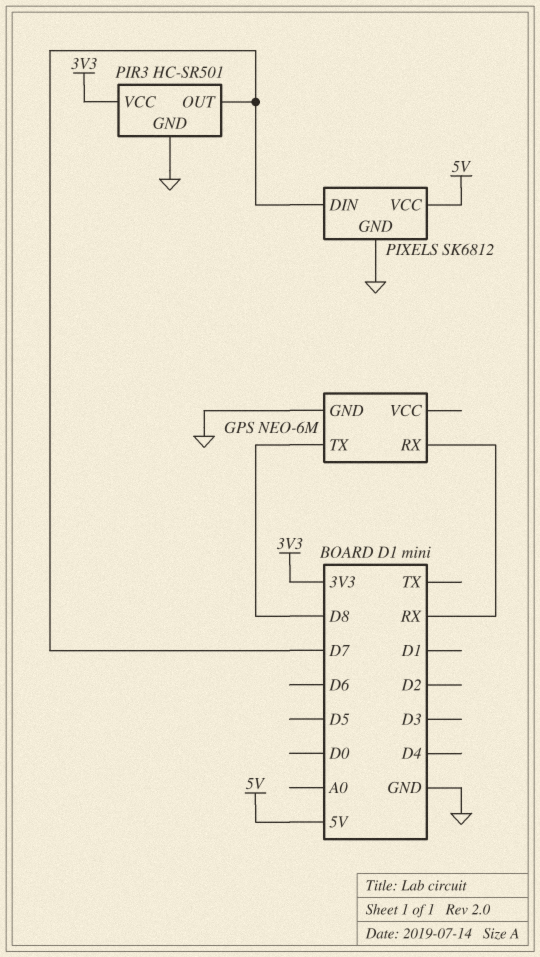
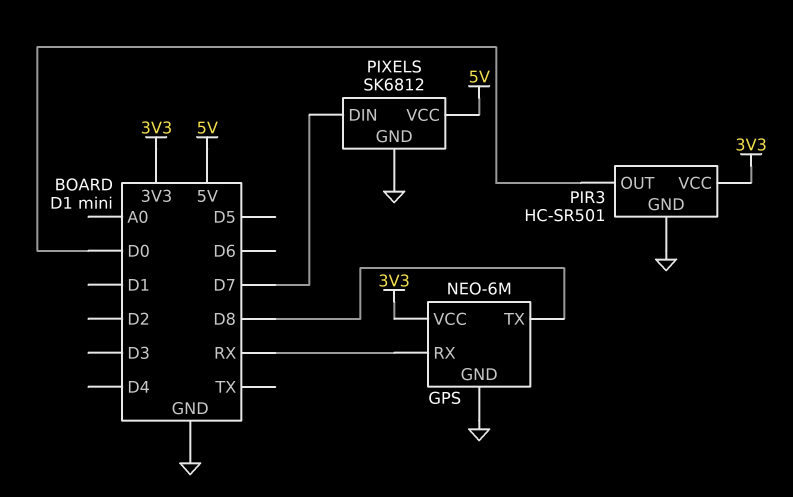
GPS pin VCC: none -> 3V3
PIR3 pin OUT: D7 -> D0

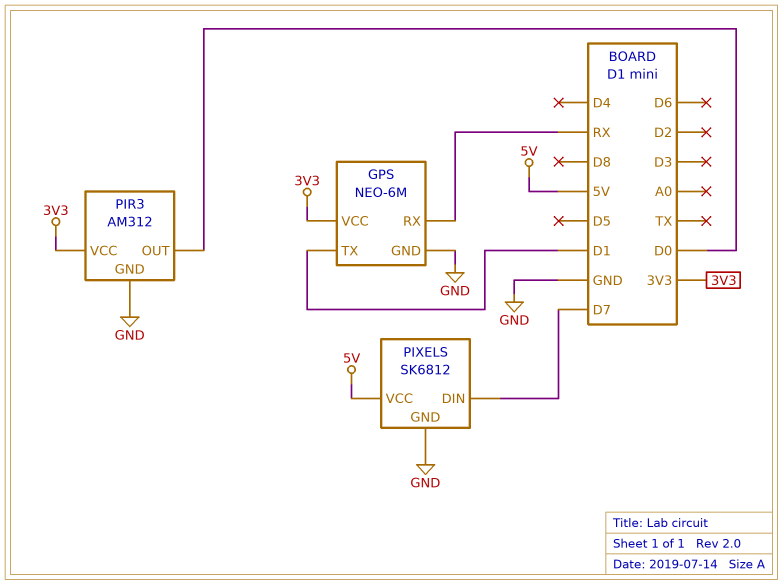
GPS pin TX: D8 -> D1
PIR3: HC-SR501 -> AM312

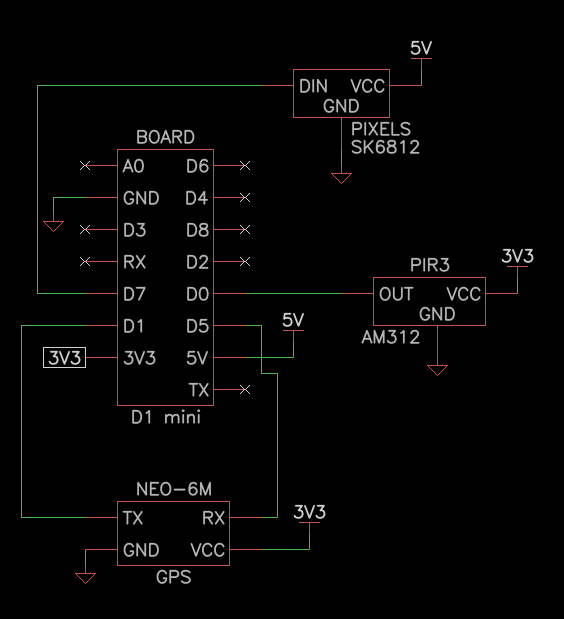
GPS pin RX: RX -> D5

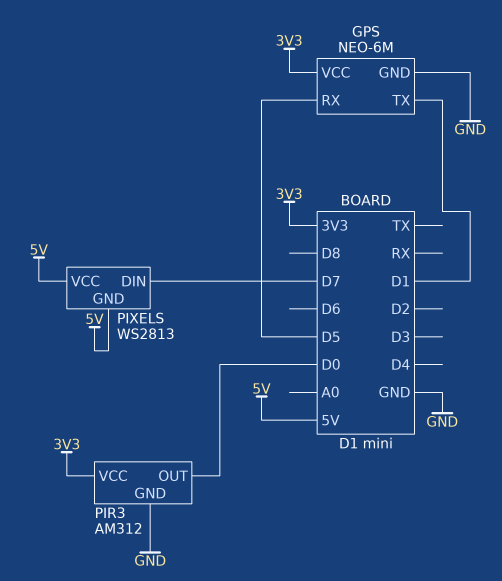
PIXELS: SK6812 -> WS2813
PIXELS pin GND: GND -> 5V

